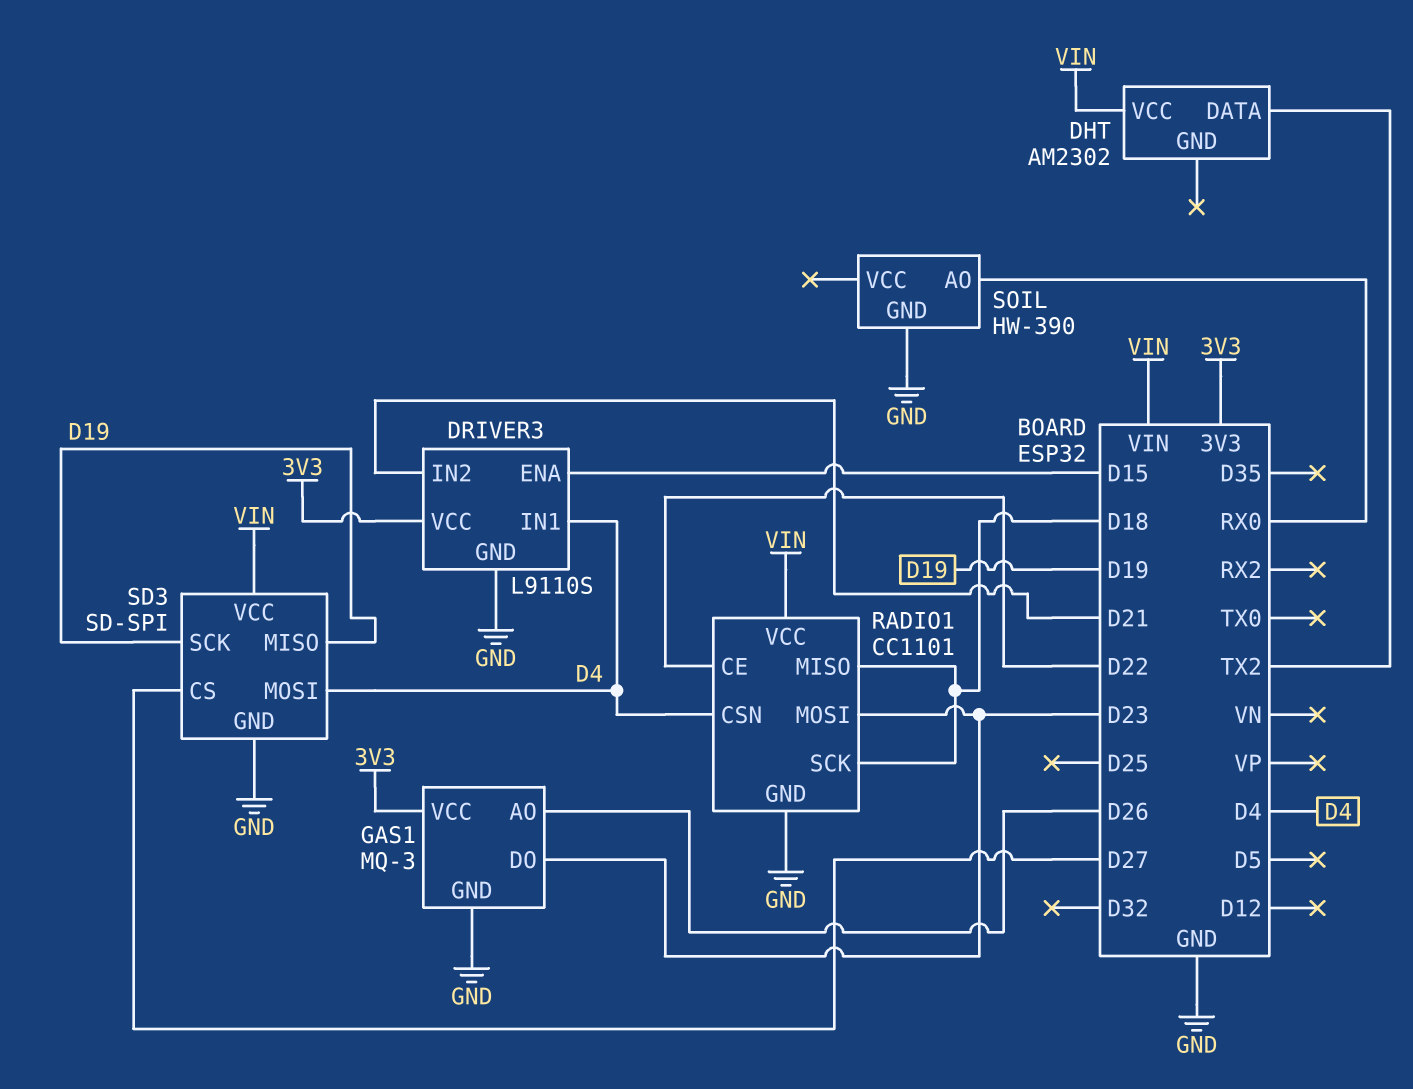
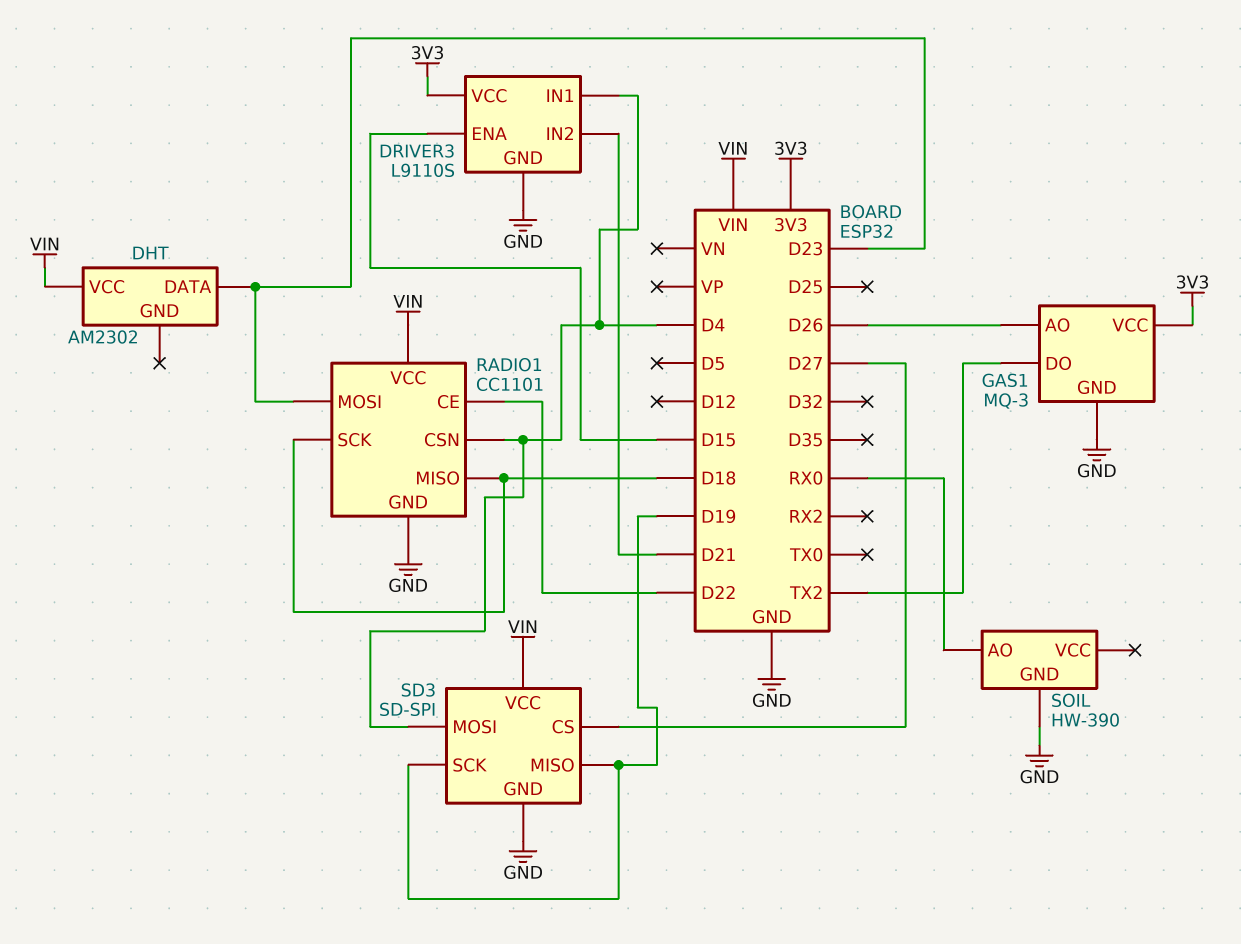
DHT pin DATA: TX2 -> D23
GAS1 pin DO: D23 -> TX2

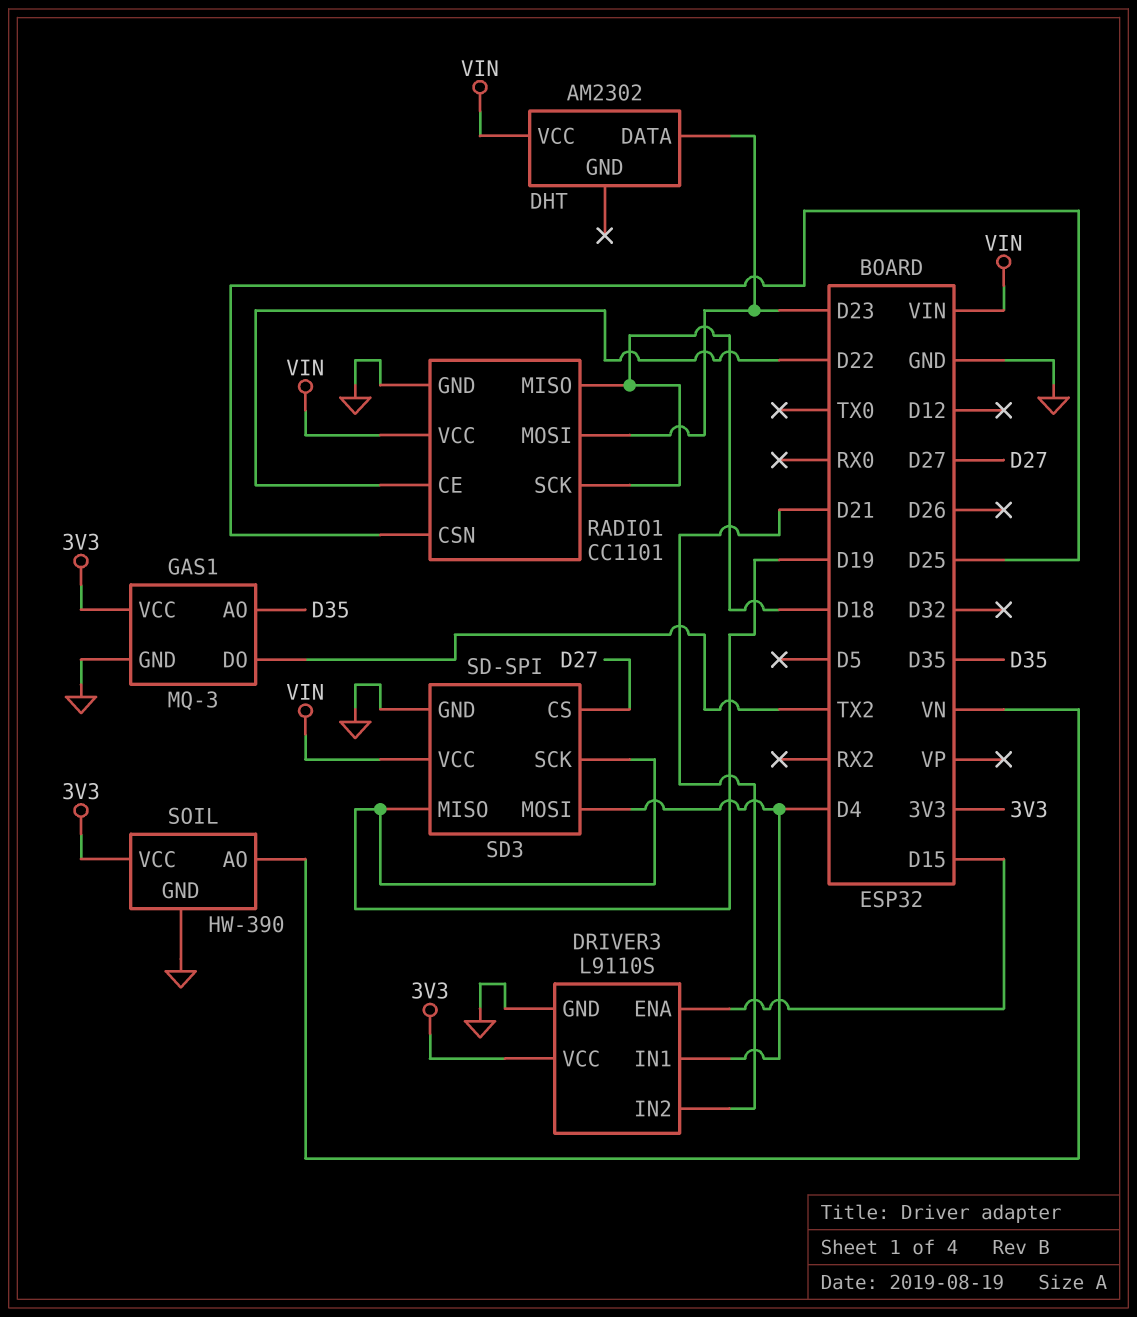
GAS1 pin AO: D26 -> D35
RADIO1 pin CSN: D4 -> D25
SOIL pin AO: RX0 -> VN
SOIL pin VCC: none -> 3V3

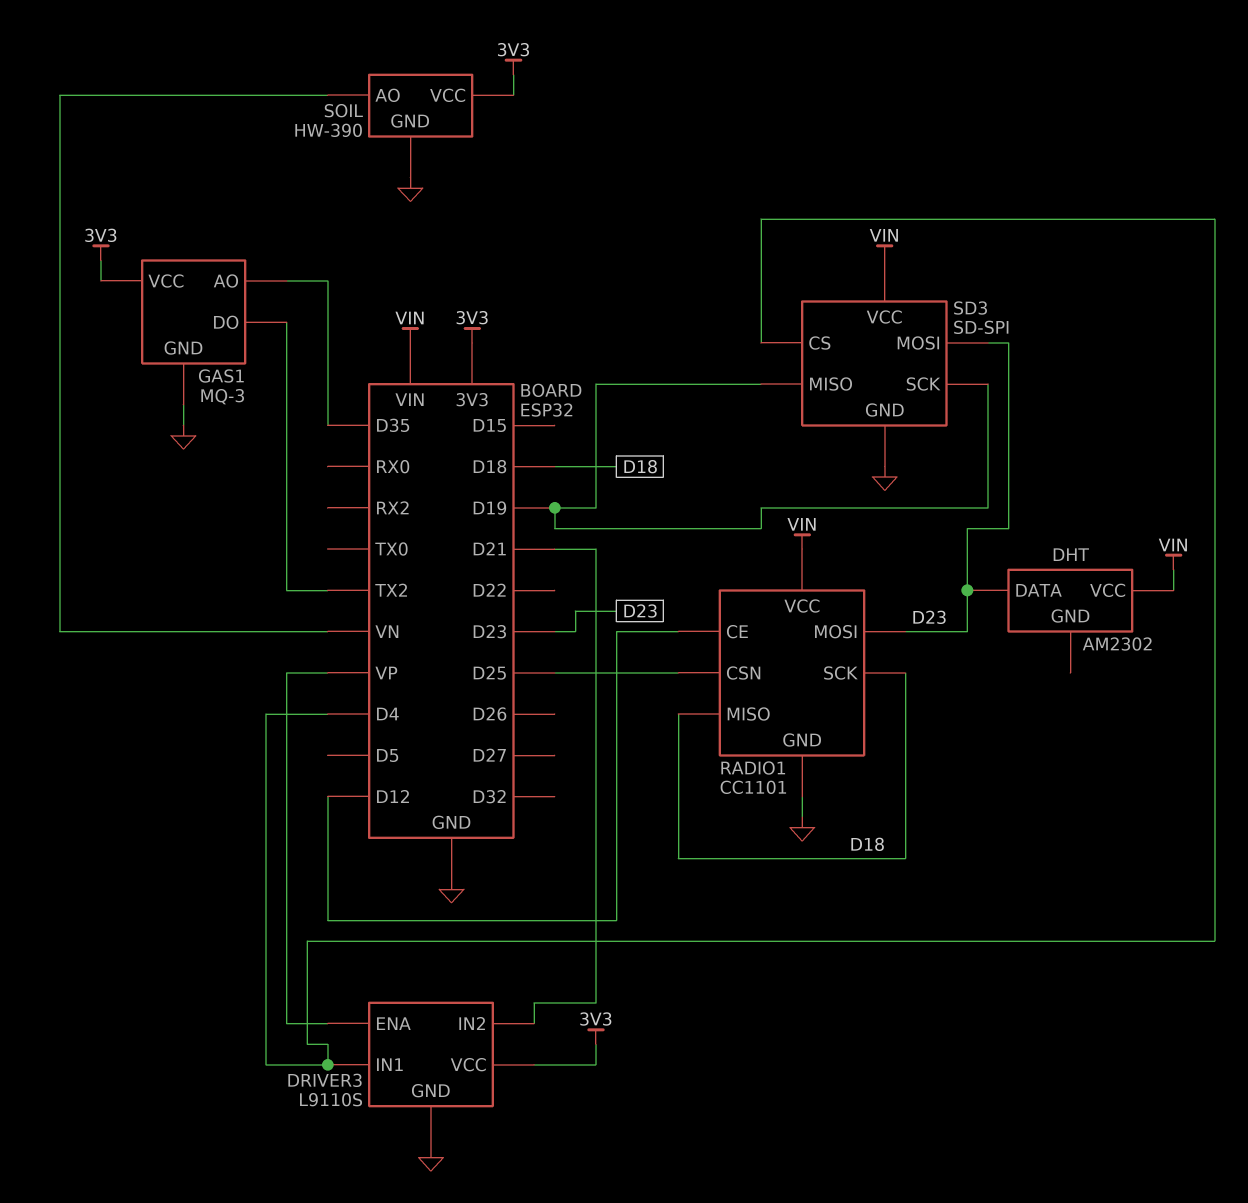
DRIVER3 pin ENA: D15 -> VP
RADIO1 pin CE: D22 -> D12
SD3 pin CS: D27 -> D4
SD3 pin MOSI: D4 -> D23

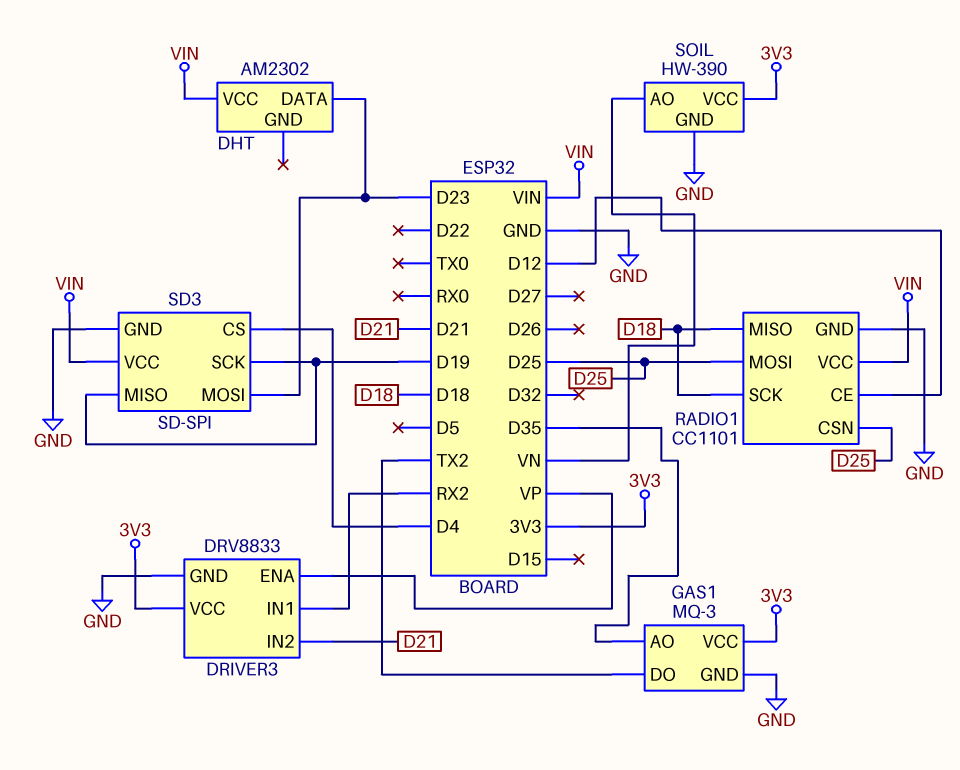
DRIVER3: L9110S -> DRV8833
DRIVER3 pin IN1: D4 -> RX2
RADIO1 pin MOSI: D23 -> D25

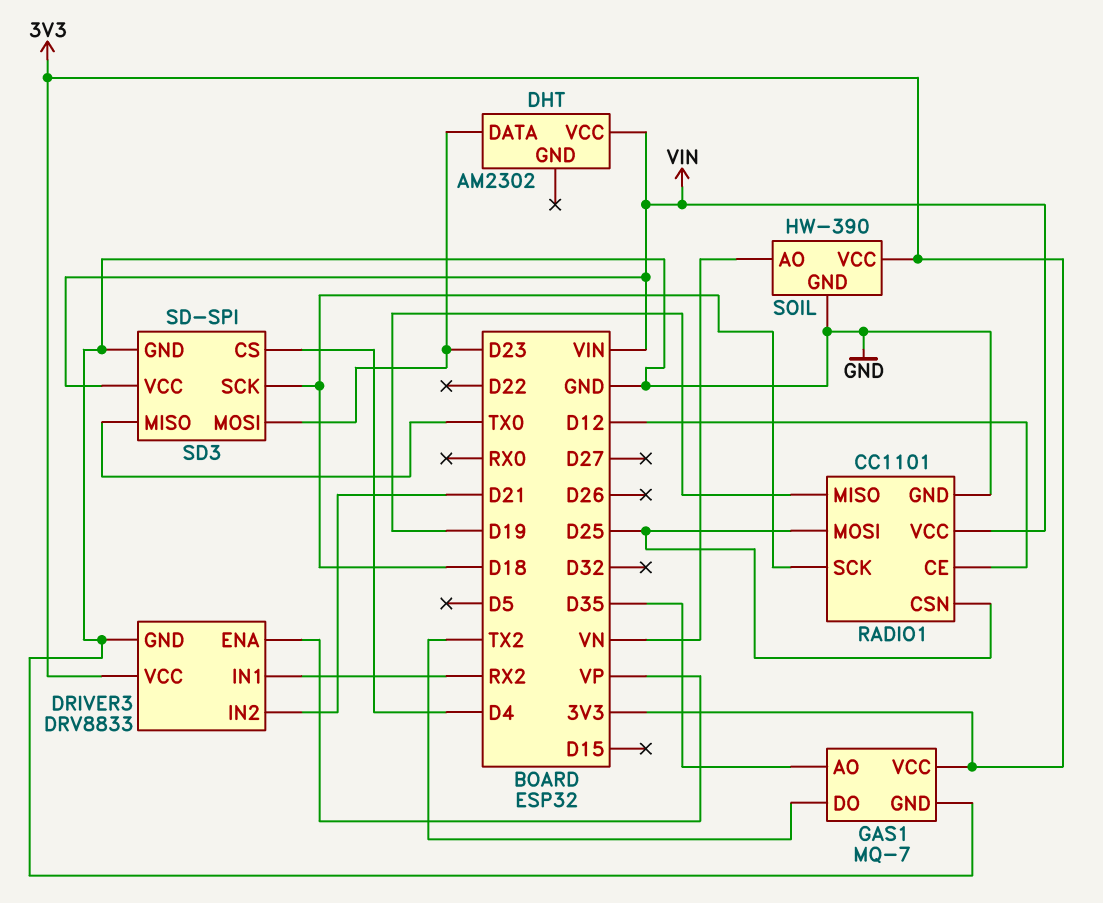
GAS1: MQ-3 -> MQ-7
RADIO1 pin MISO: D18 -> D19
SD3 pin MISO: D19 -> TX0
SD3 pin SCK: D19 -> D18

